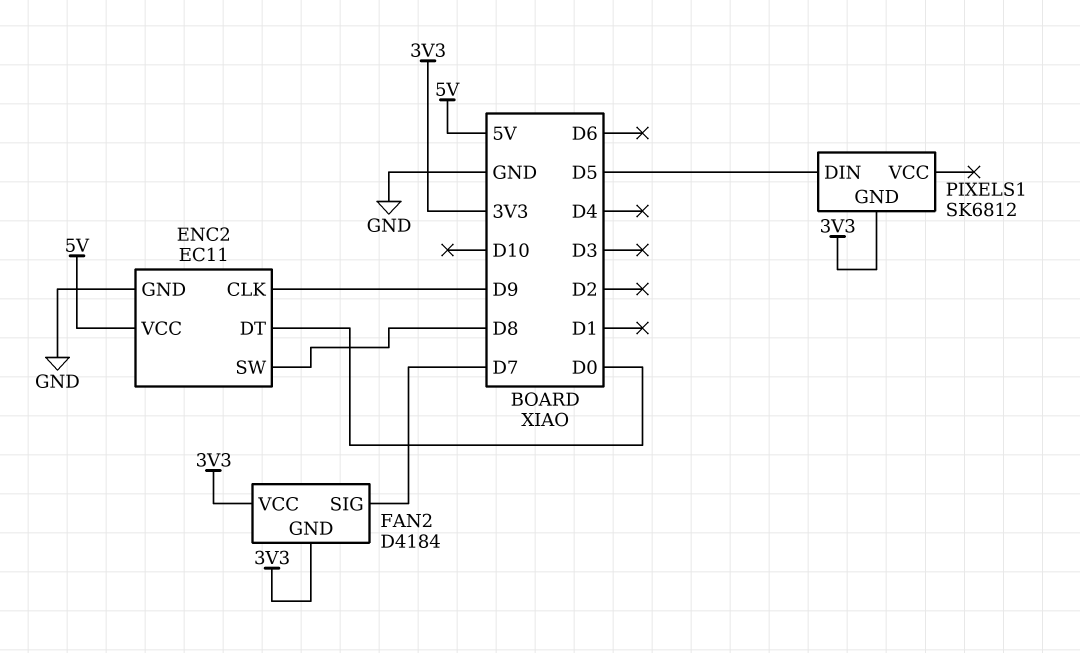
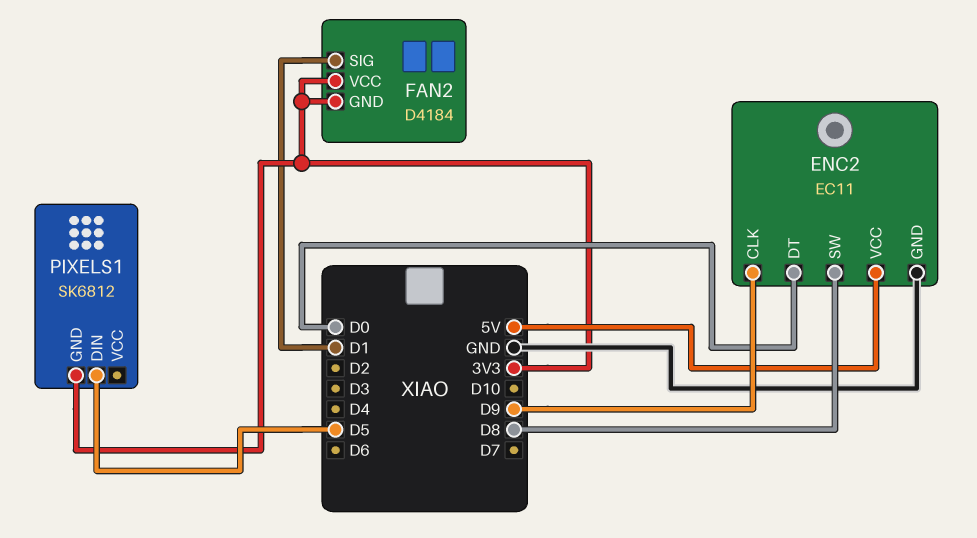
FAN2 pin SIG: D7 -> D1

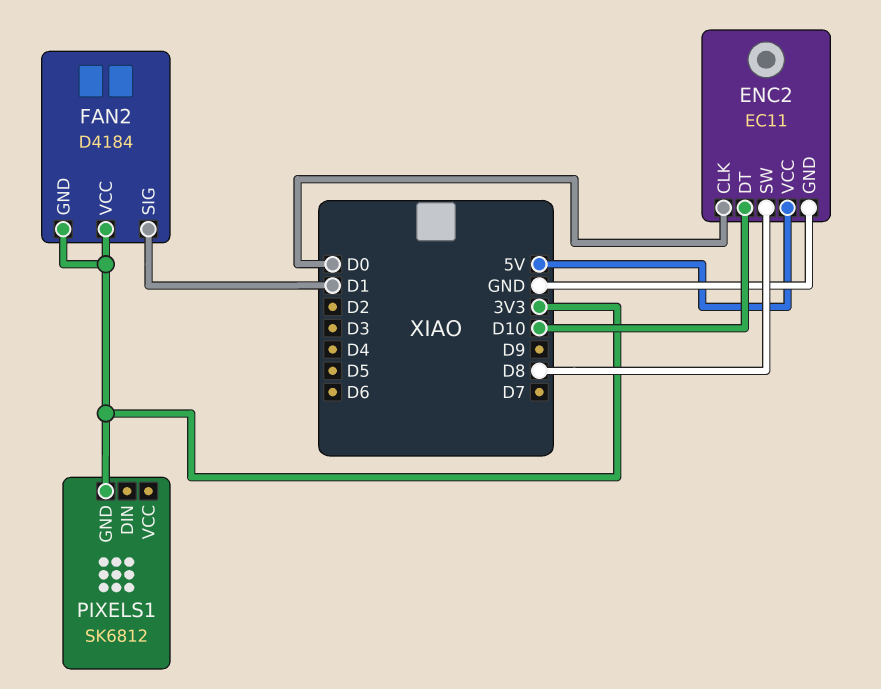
ENC2 pin CLK: D9 -> D0
ENC2 pin DT: D0 -> D10
PIXELS1 pin DIN: D5 -> none

